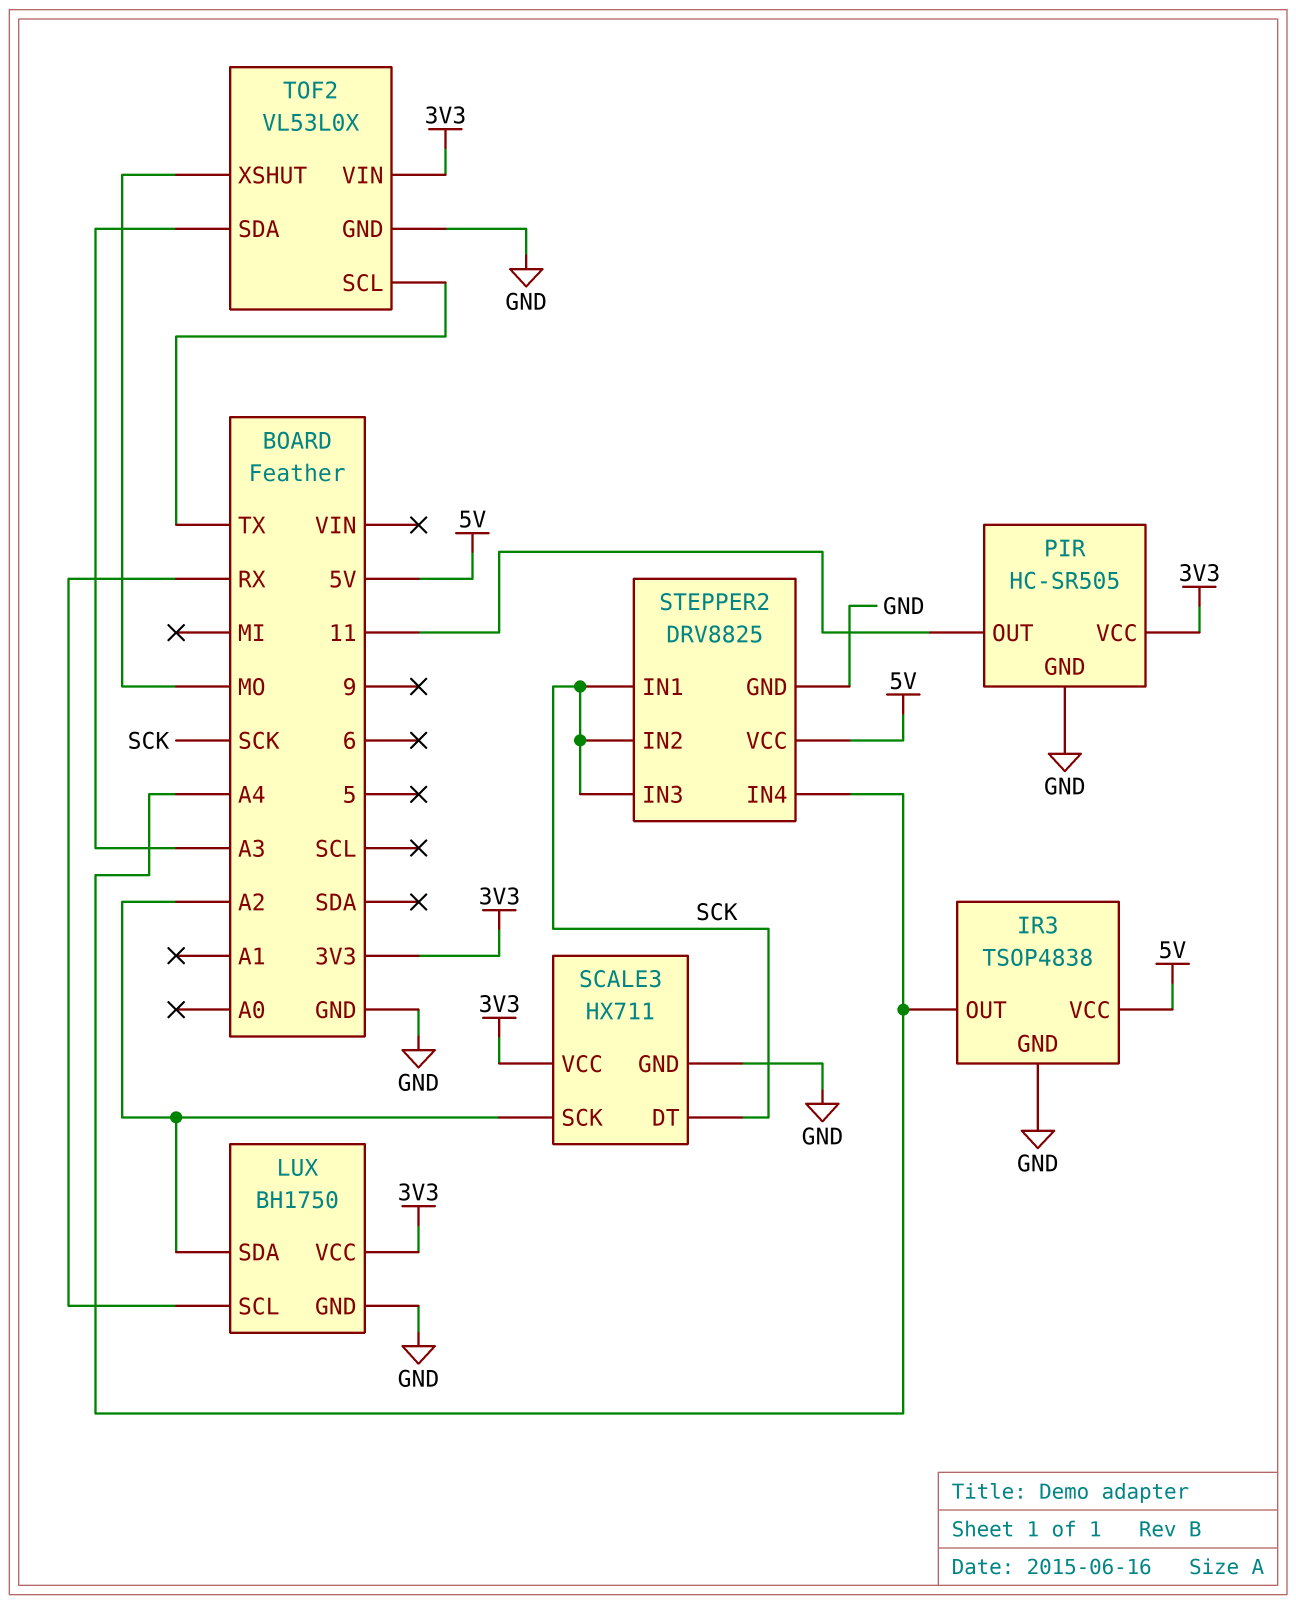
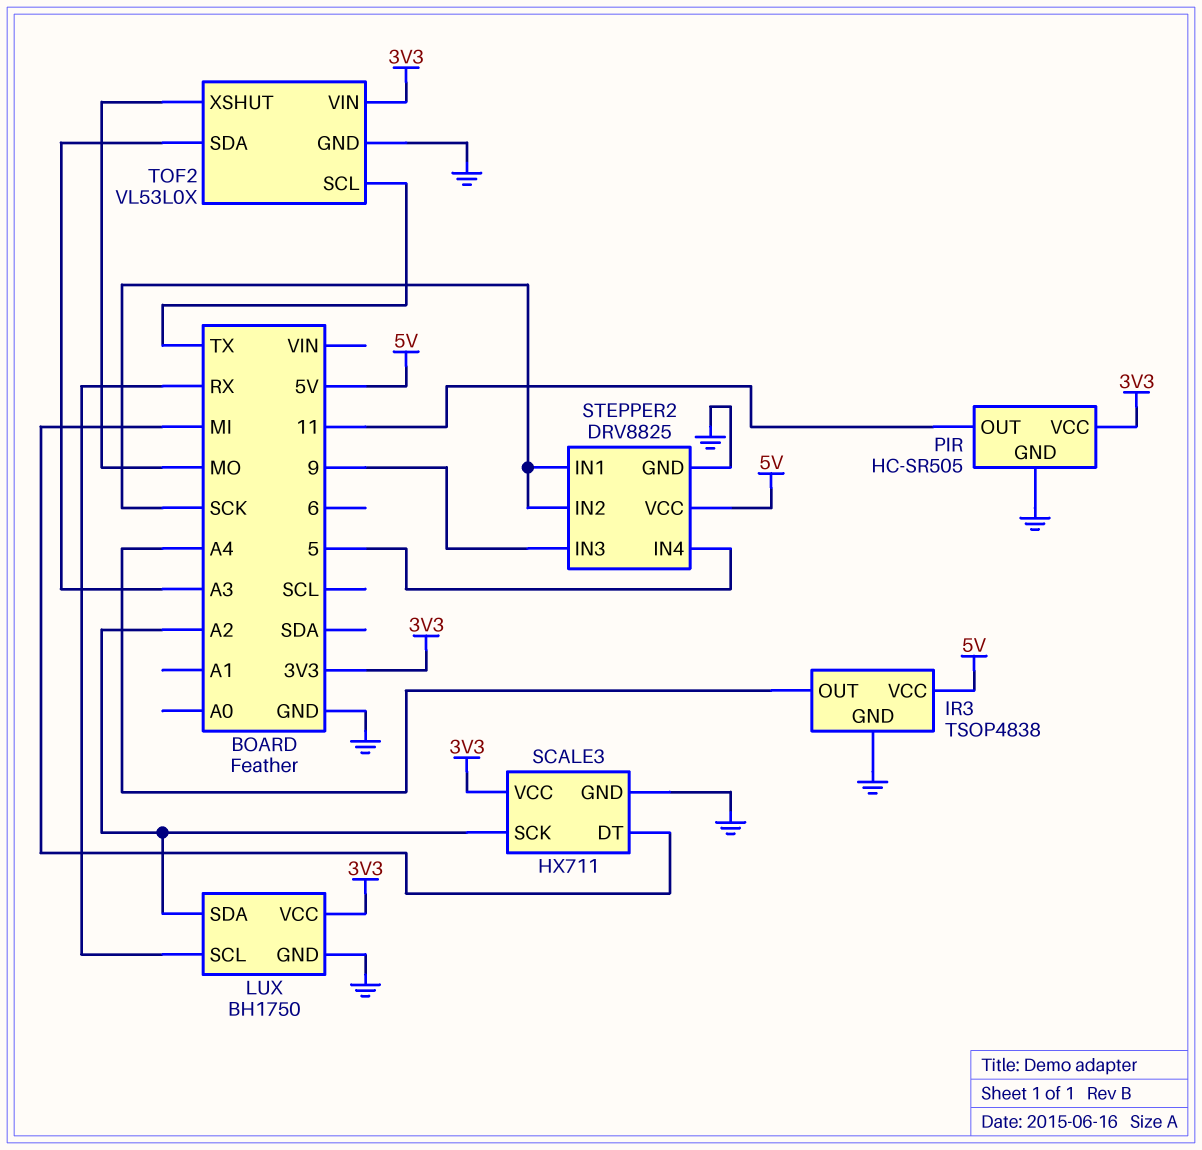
SCALE3 pin DT: SCK -> MI
STEPPER2 pin IN3: SCK -> 9
STEPPER2 pin IN4: A4 -> 5

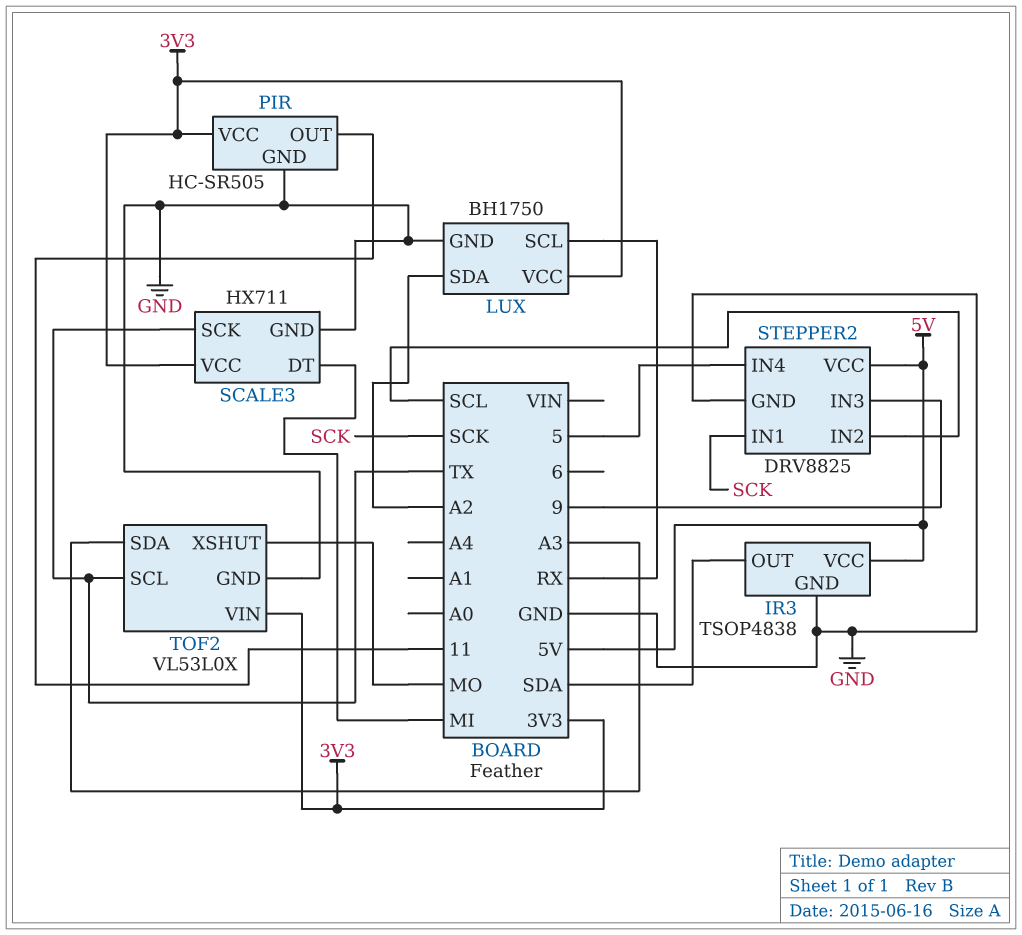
IR3 pin OUT: A4 -> SDA
SCALE3 pin SCK: A2 -> TX
STEPPER2 pin IN2: SCK -> SCL

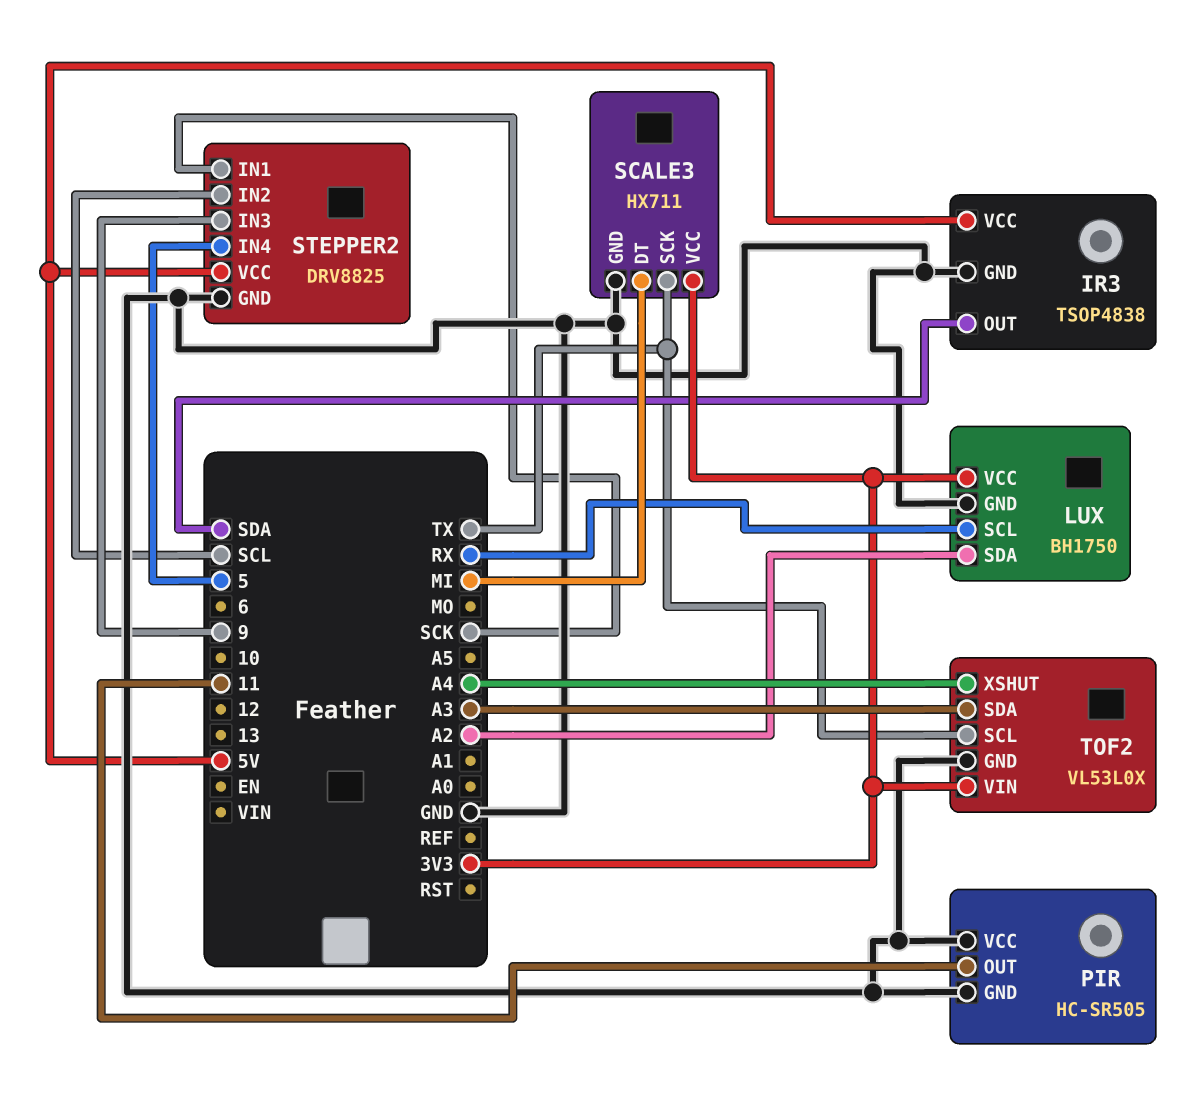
PIR pin VCC: 3V3 -> GND
TOF2 pin XSHUT: MO -> A4

